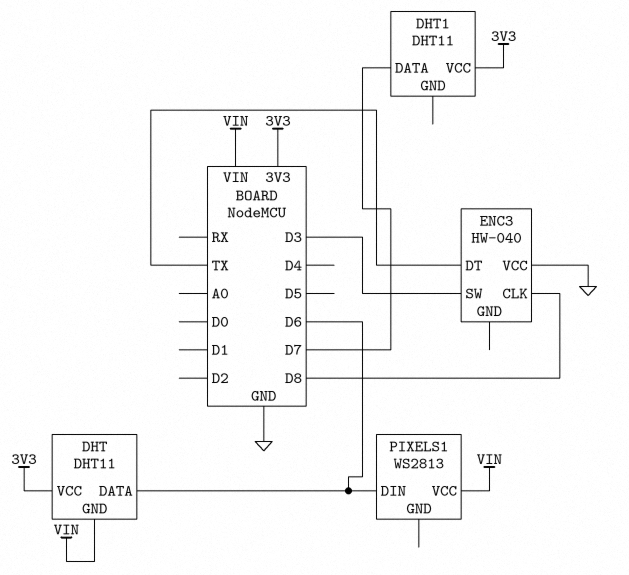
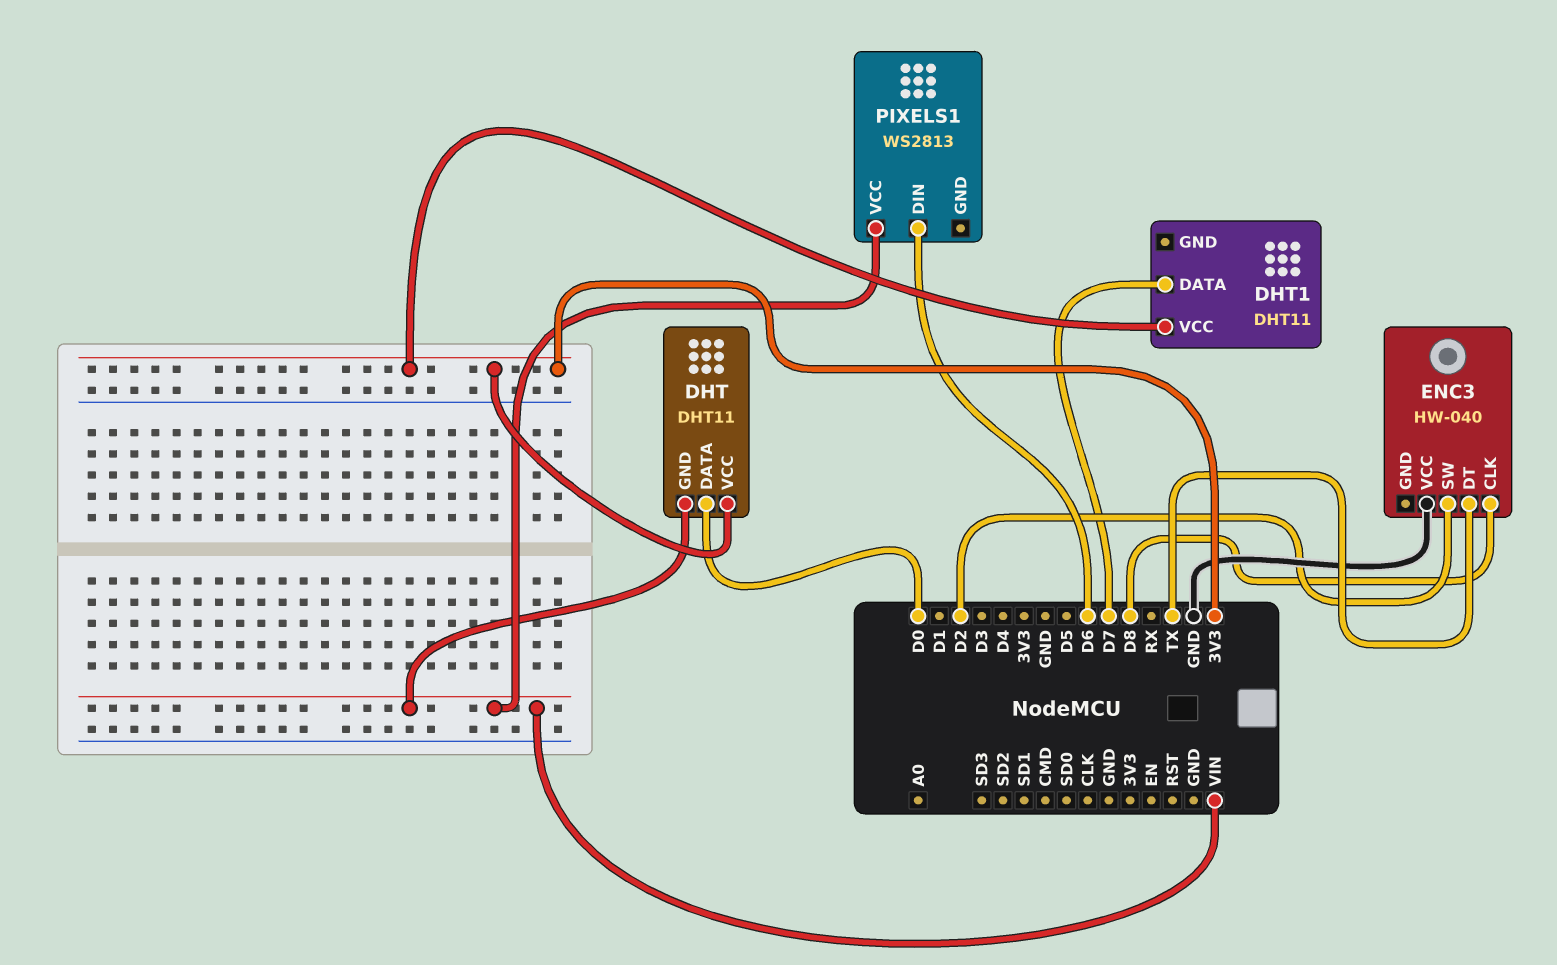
DHT pin DATA: D6 -> D0
ENC3 pin SW: D3 -> D2

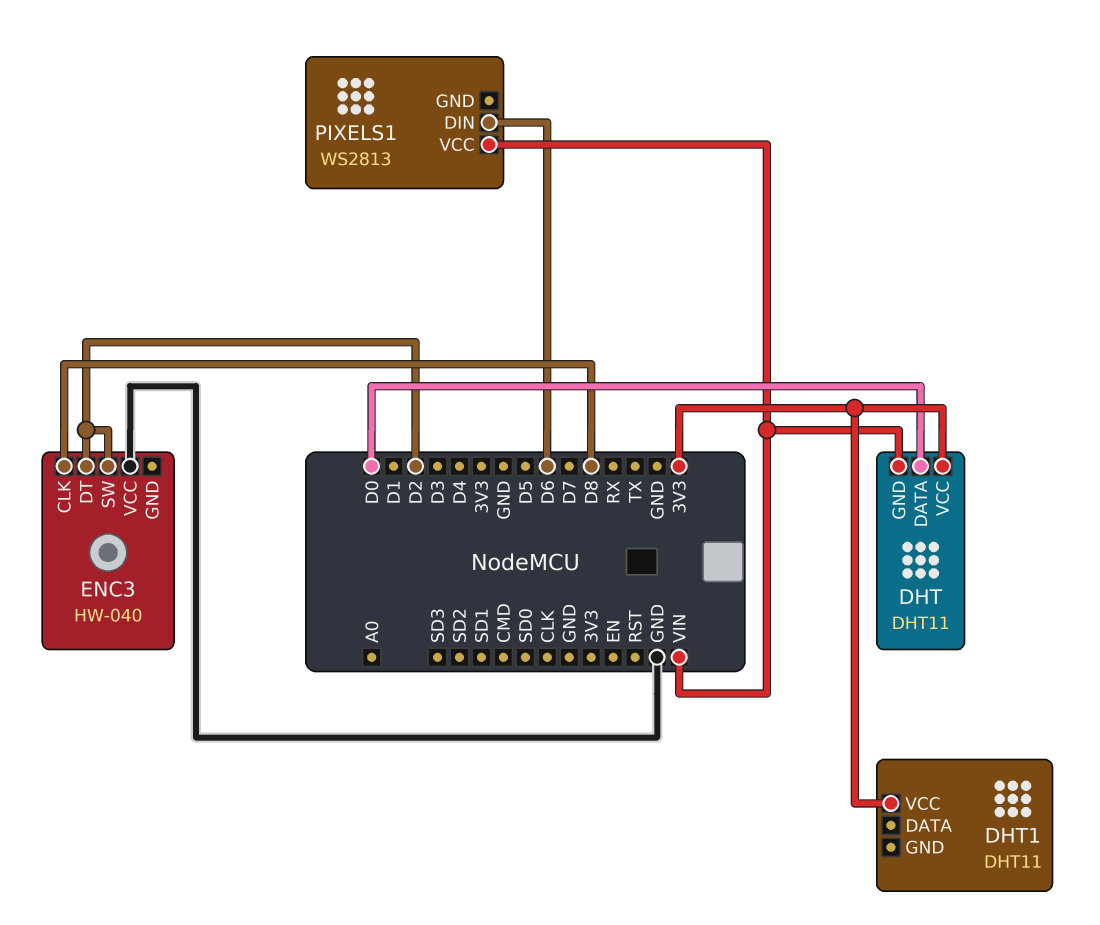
DHT1 pin DATA: D7 -> none
ENC3 pin DT: TX -> D2

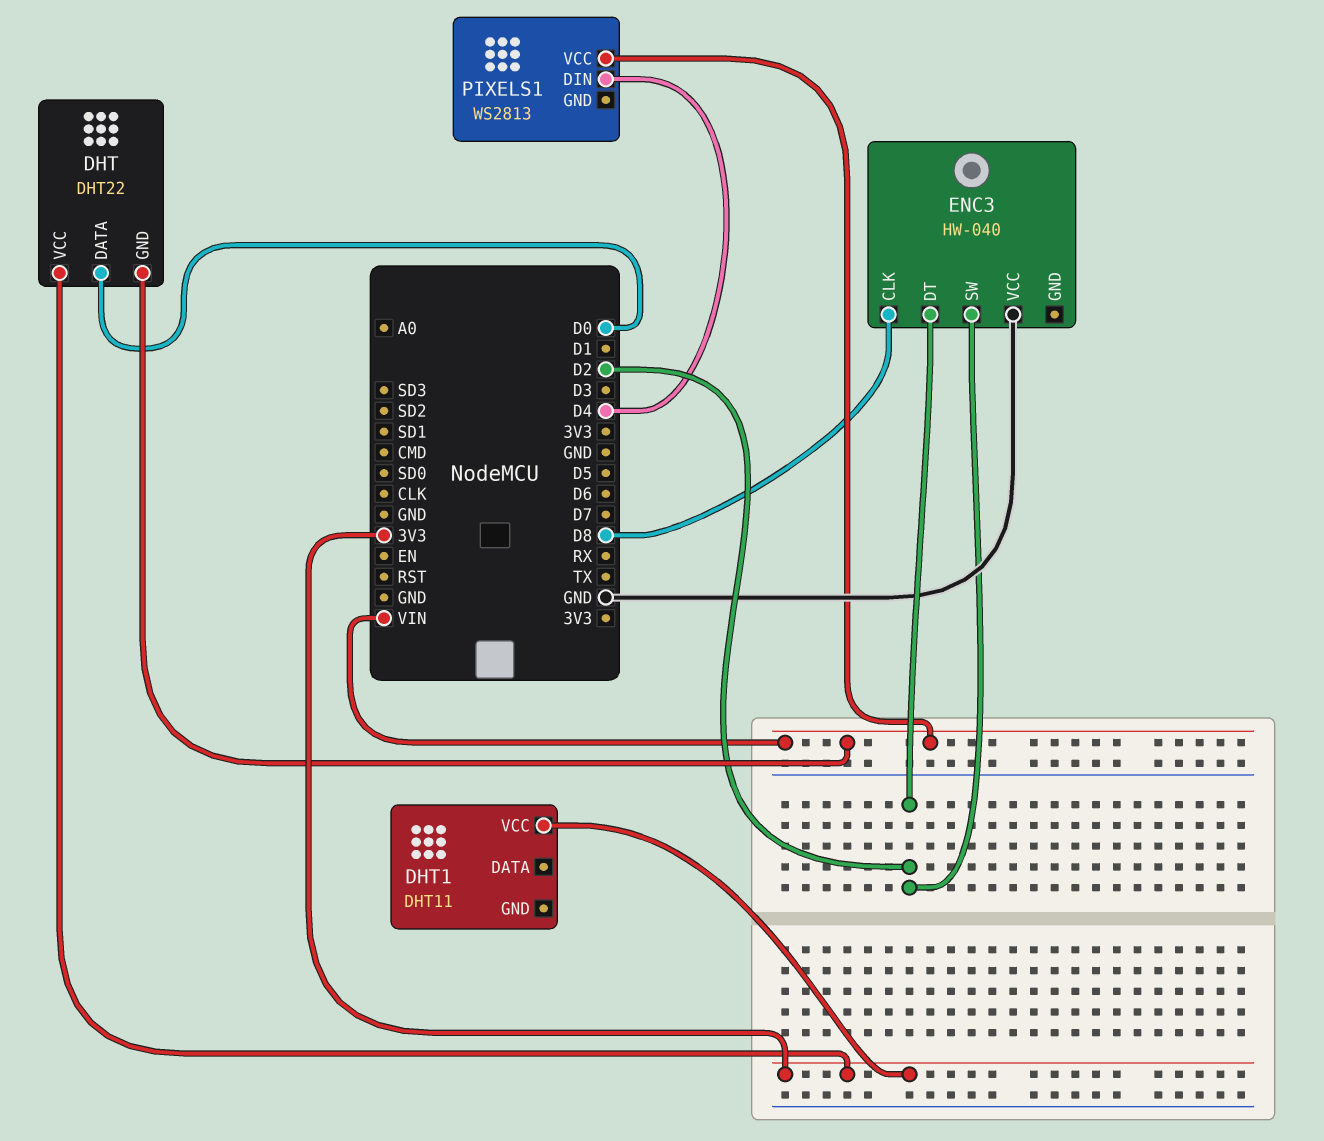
DHT: DHT11 -> DHT22
PIXELS1 pin DIN: D6 -> D4

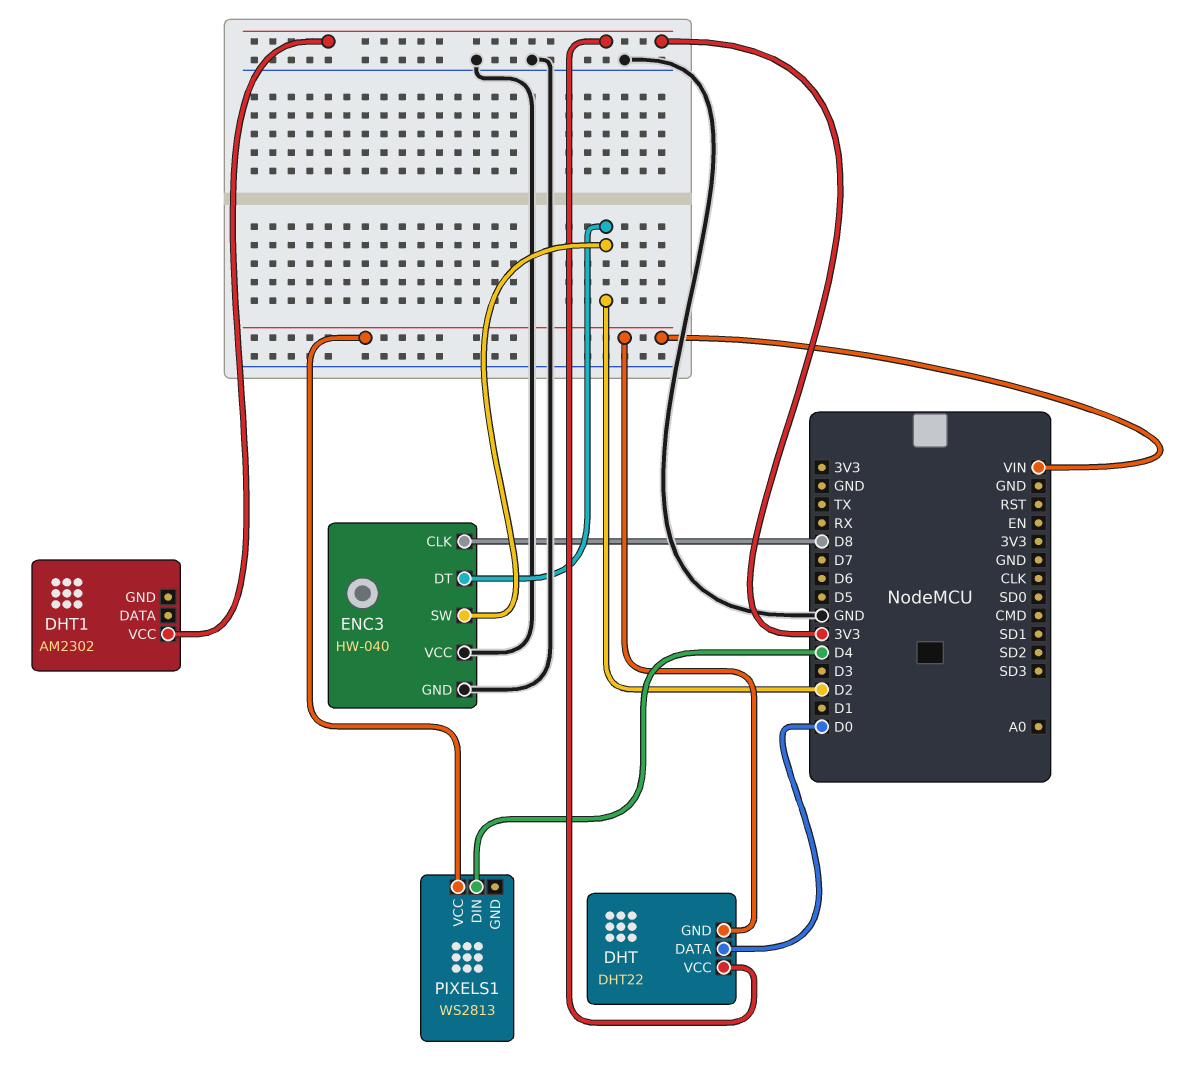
DHT1: DHT11 -> AM2302
ENC3 pin GND: none -> GND

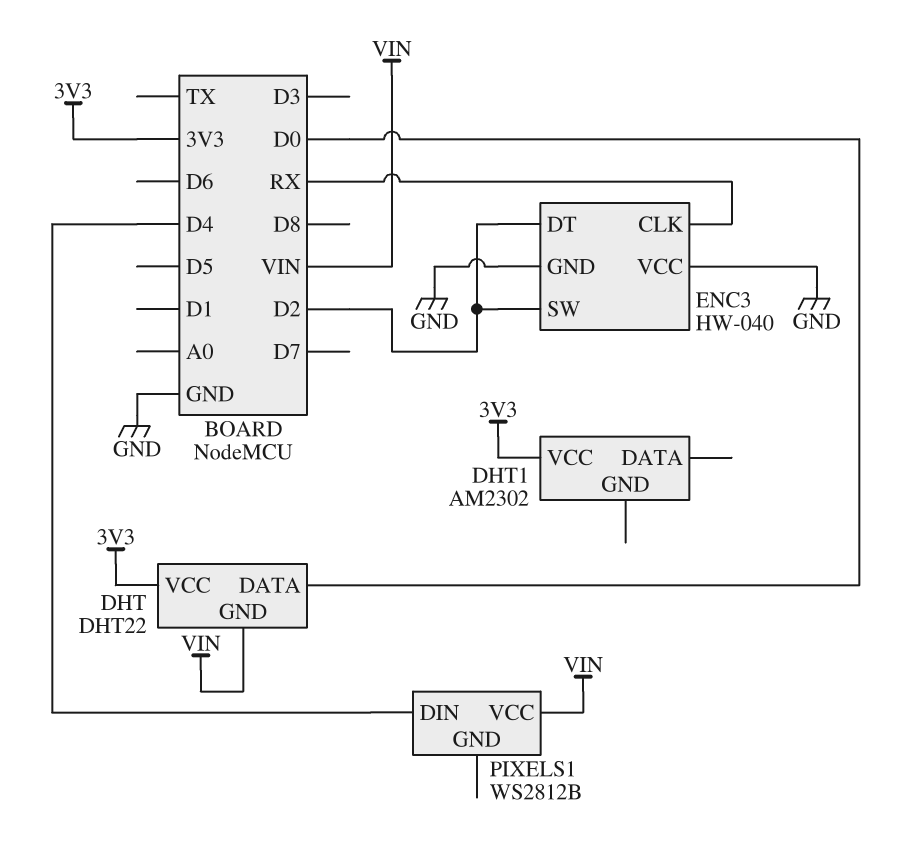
ENC3 pin CLK: D8 -> RX
PIXELS1: WS2813 -> WS2812B

